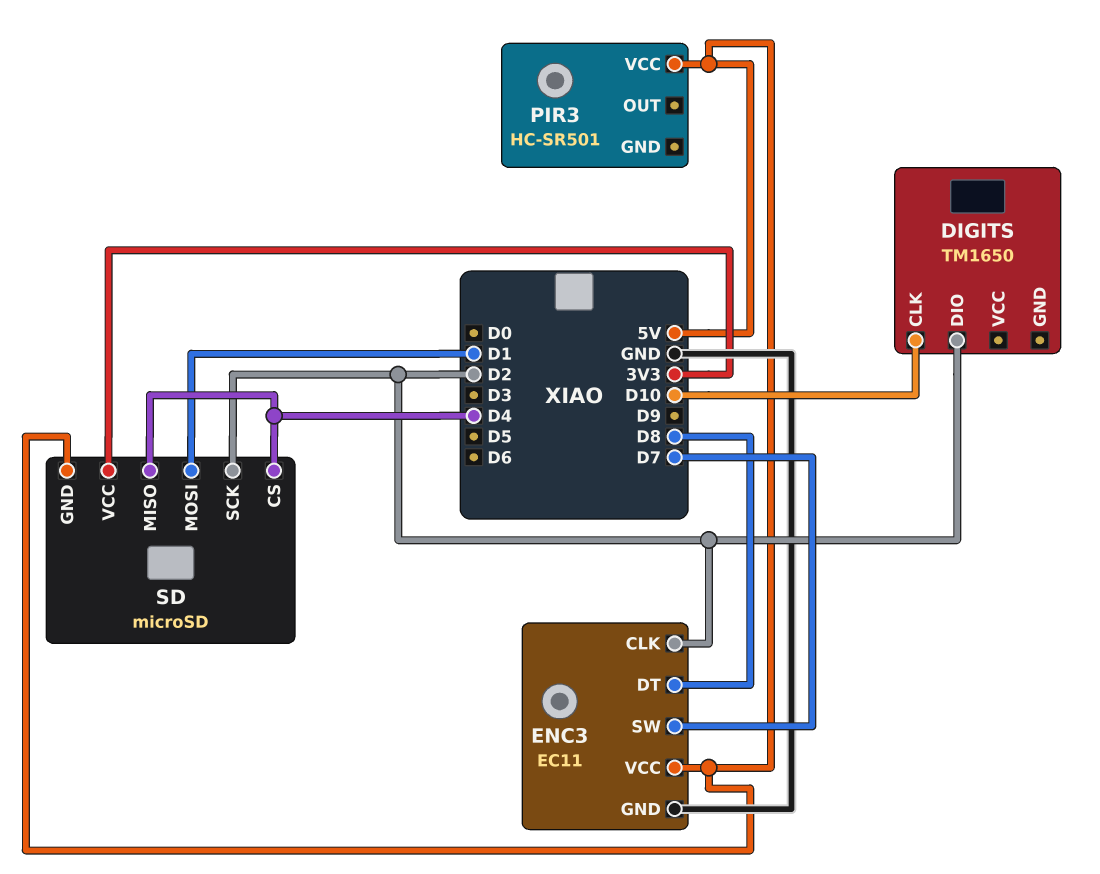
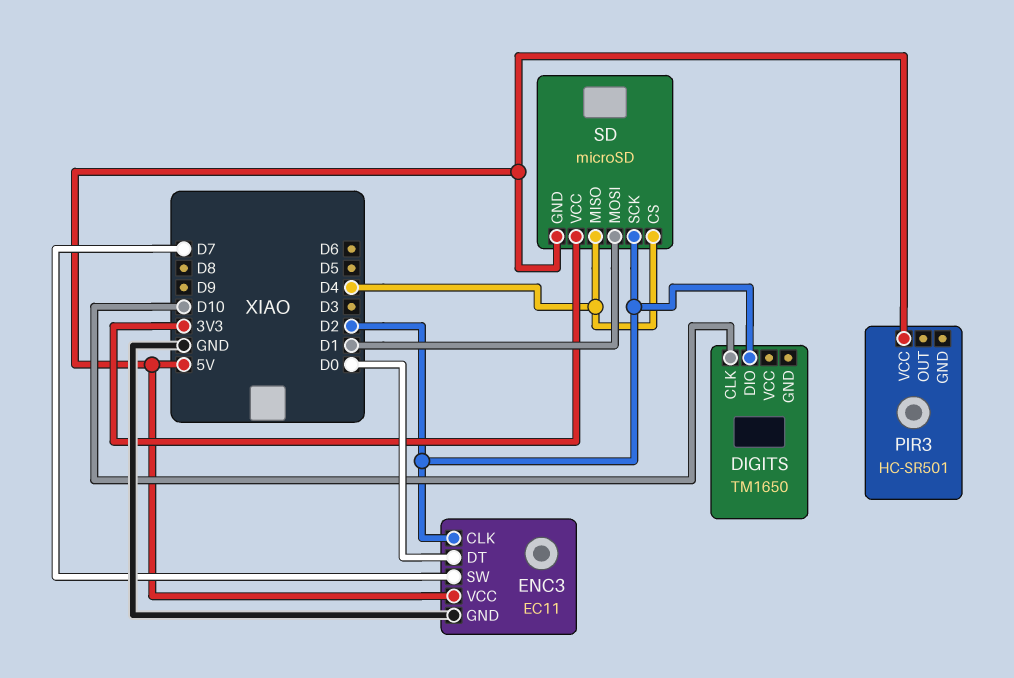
ENC3 pin DT: D8 -> D0

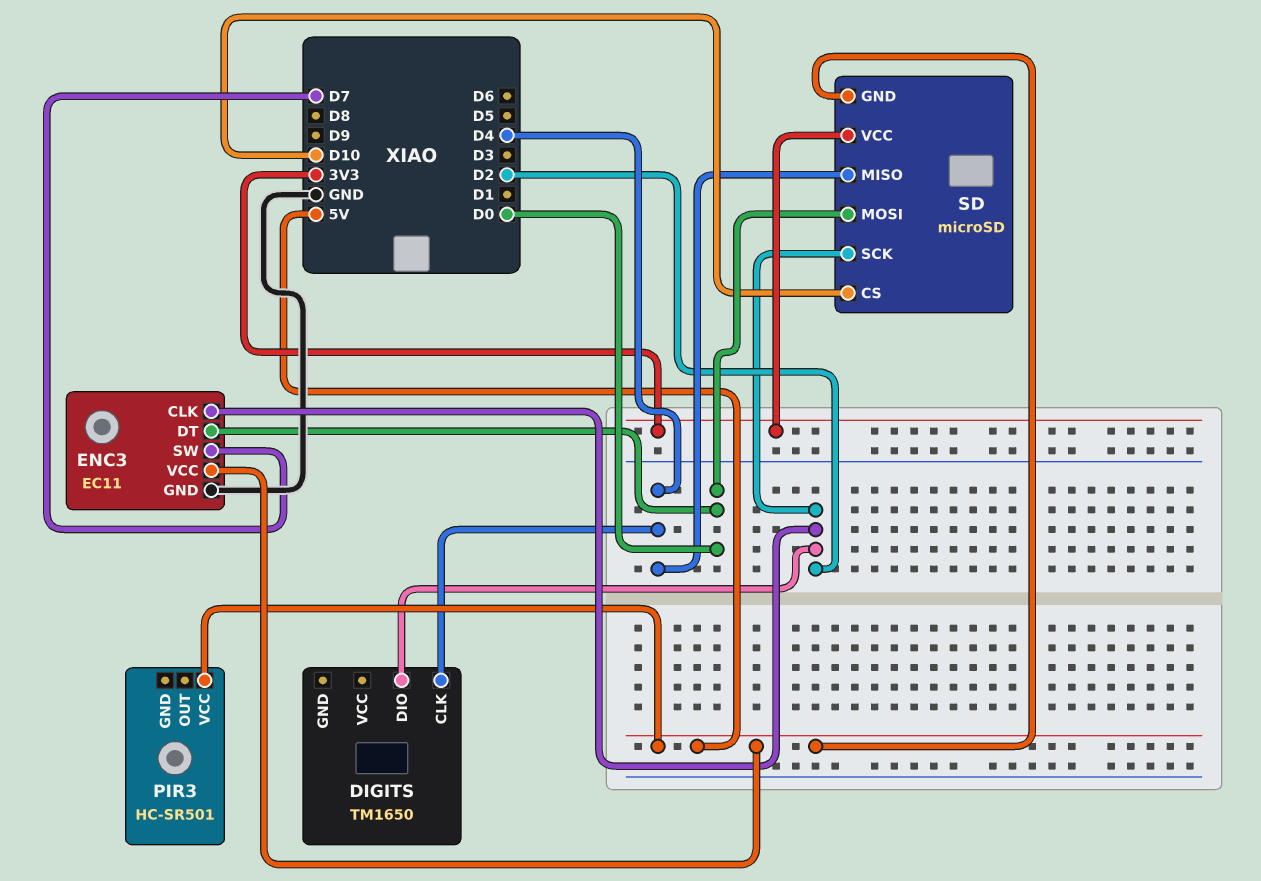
DIGITS pin CLK: D10 -> D4
SD pin CS: D4 -> D10
SD pin MOSI: D1 -> D0

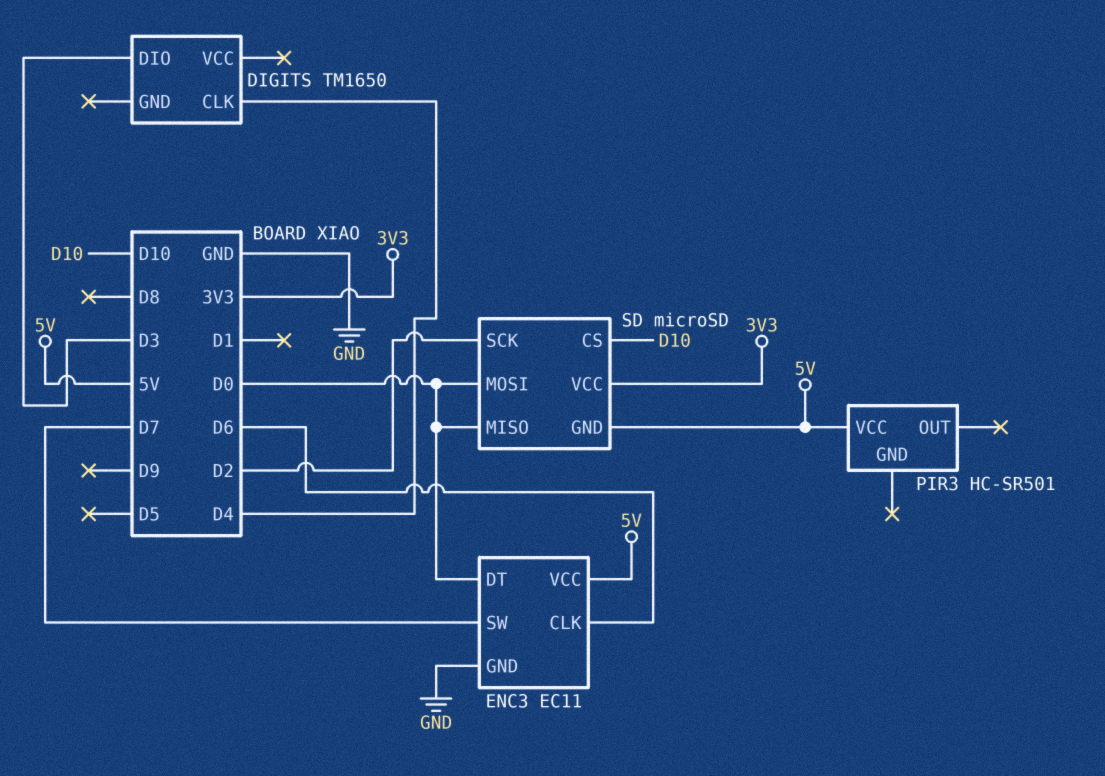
DIGITS pin DIO: D2 -> D3
ENC3 pin CLK: D2 -> D6
SD pin MISO: D4 -> D0

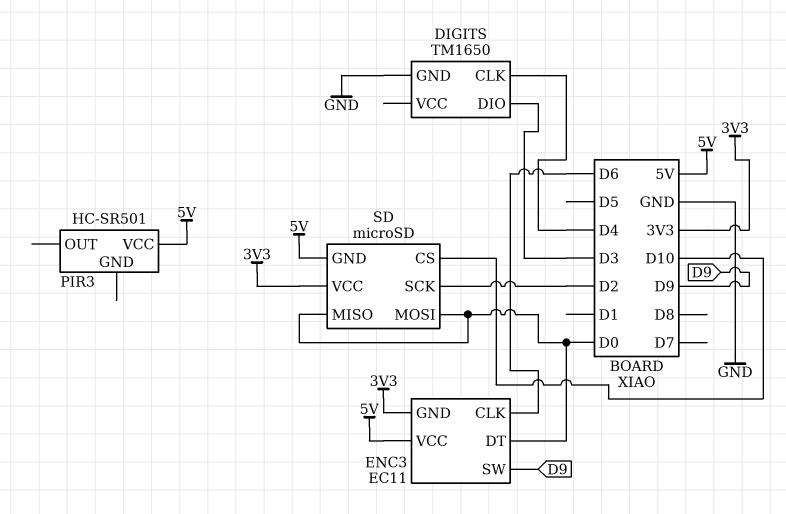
DIGITS pin GND: none -> GND
ENC3 pin GND: GND -> 3V3
ENC3 pin SW: D7 -> D9

